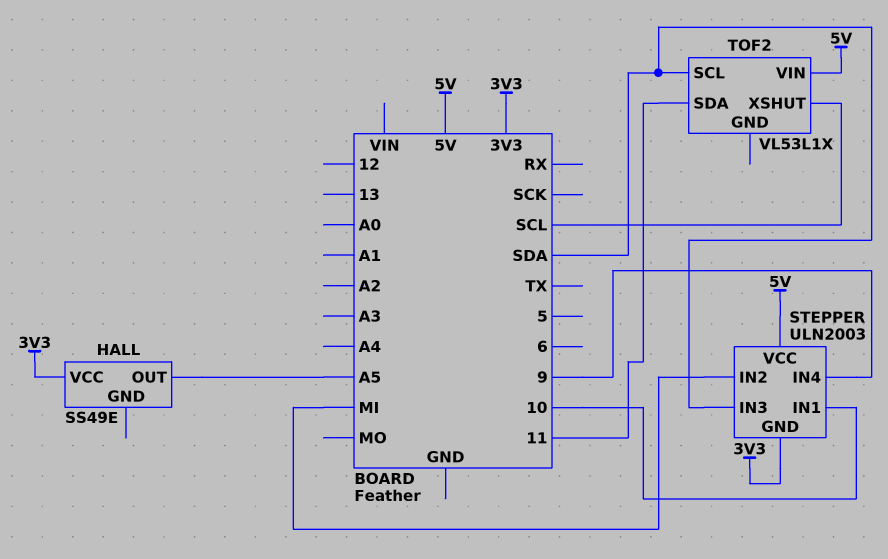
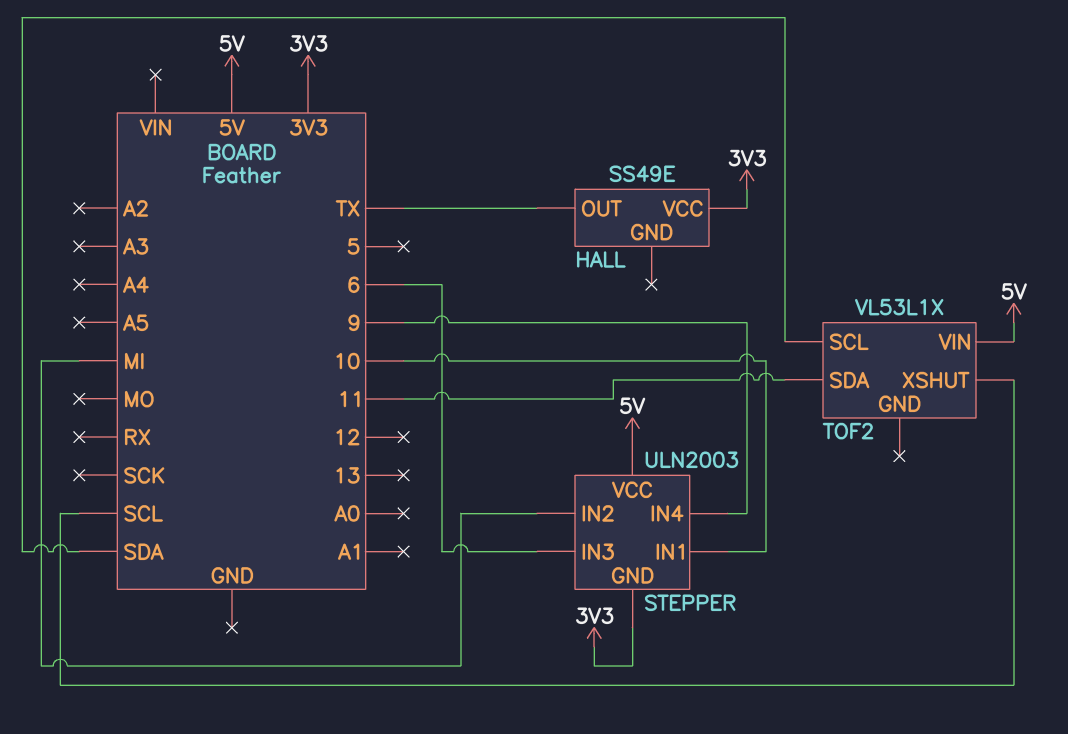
HALL pin OUT: A5 -> TX
STEPPER pin IN3: SDA -> 6

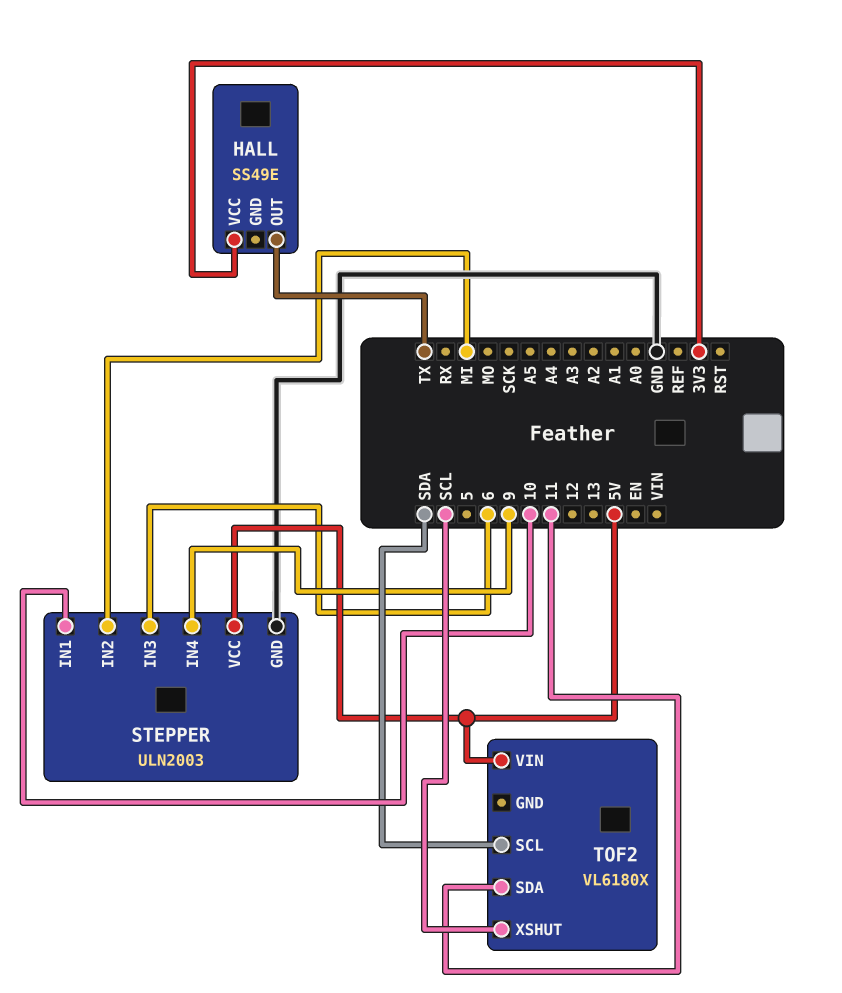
STEPPER pin GND: 3V3 -> GND
TOF2: VL53L1X -> VL6180X

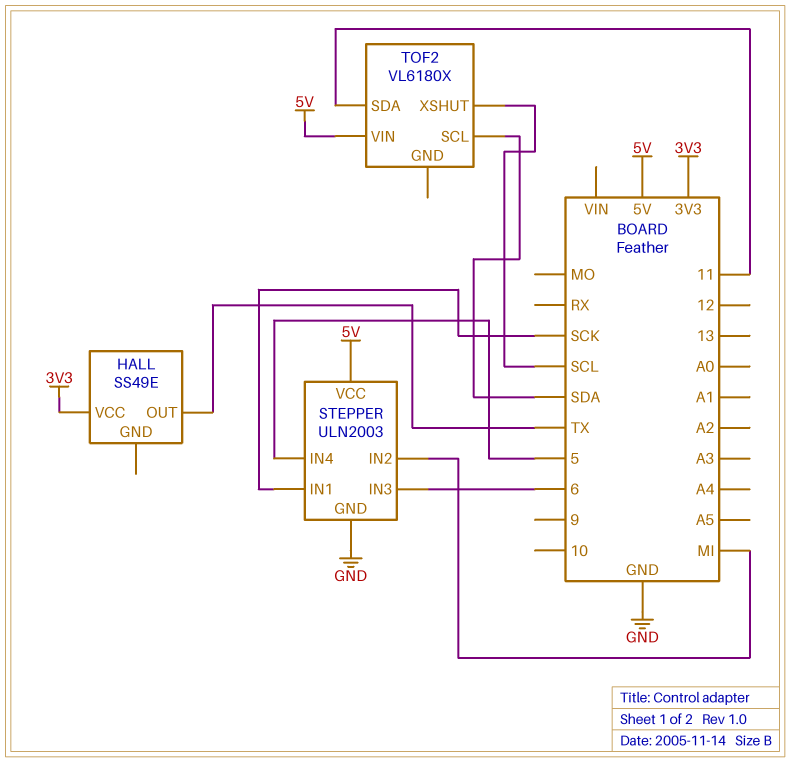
STEPPER pin IN1: 10 -> SCK
STEPPER pin IN4: 9 -> 5

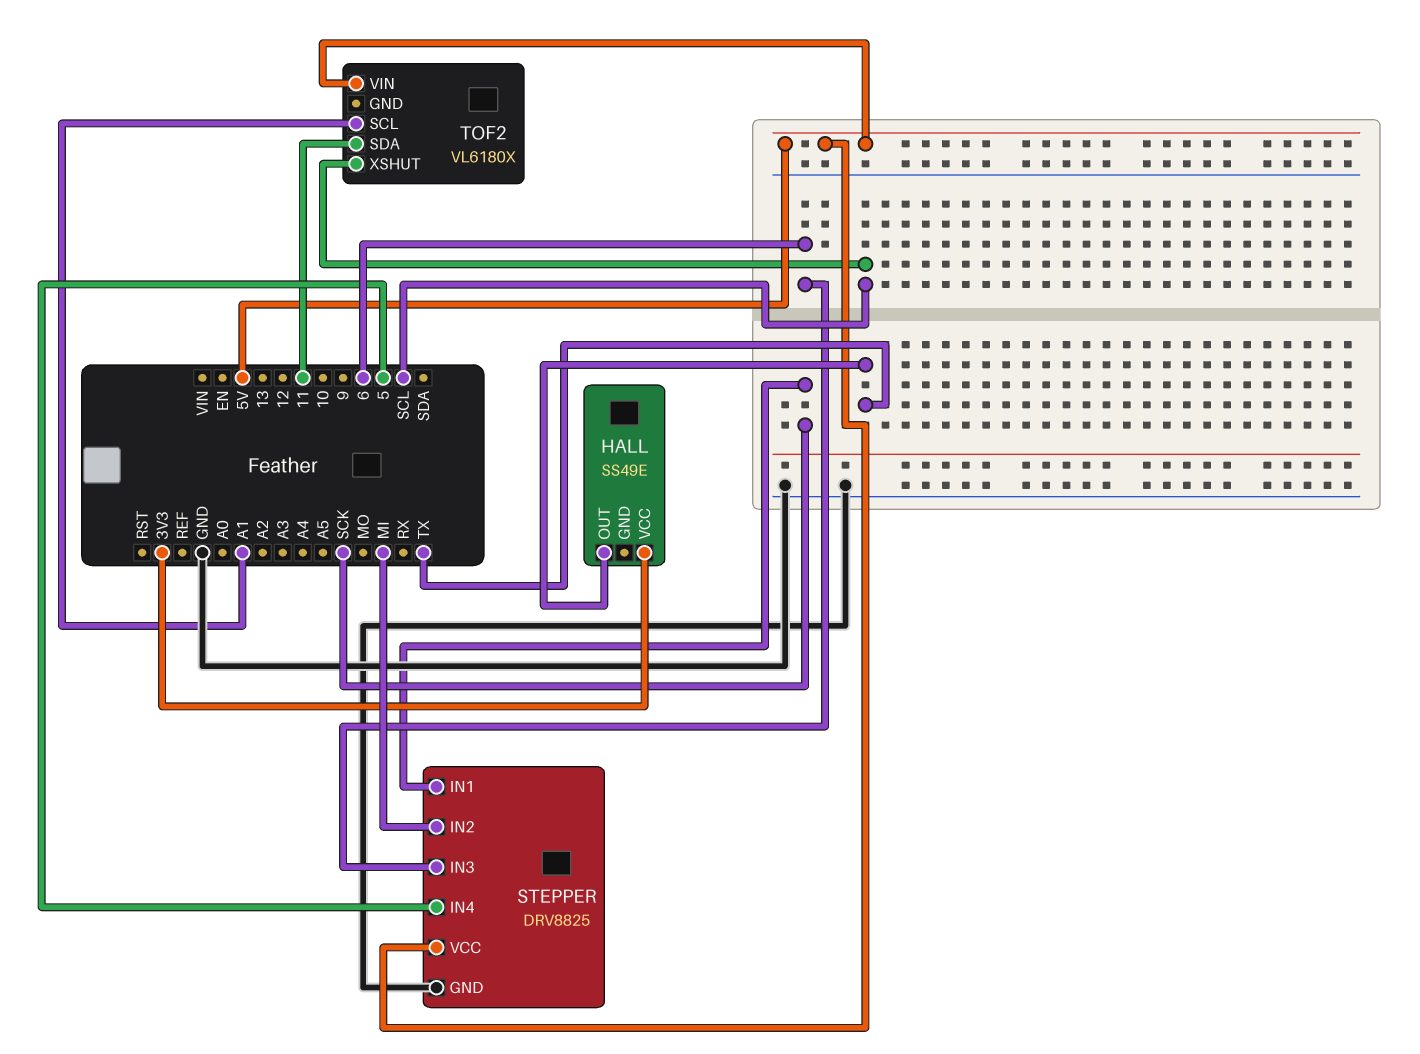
STEPPER: ULN2003 -> DRV8825
TOF2 pin SCL: SDA -> A1

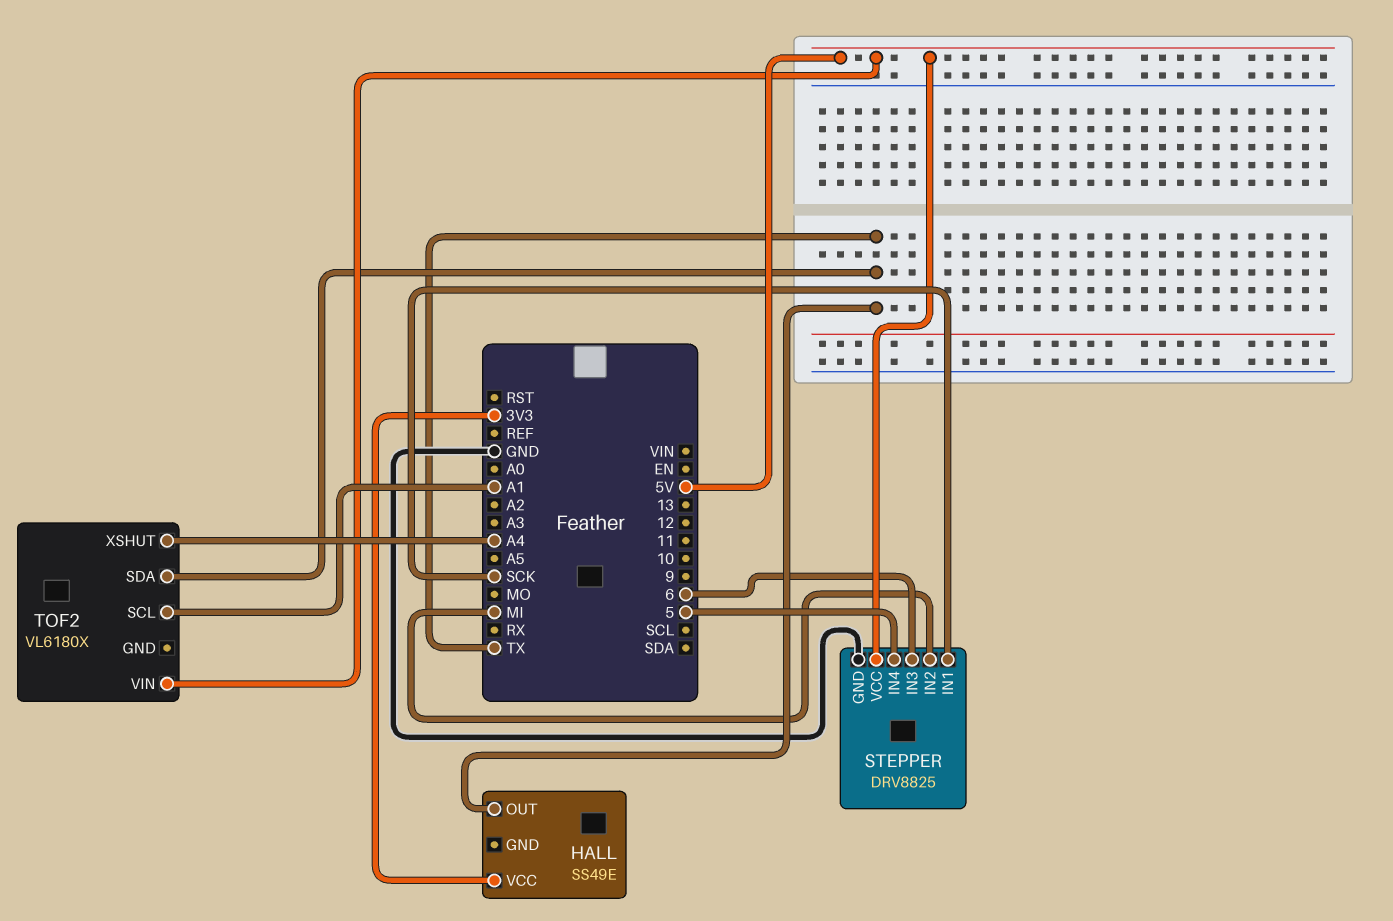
TOF2 pin SDA: 11 -> TX
TOF2 pin XSHUT: SCL -> A4

